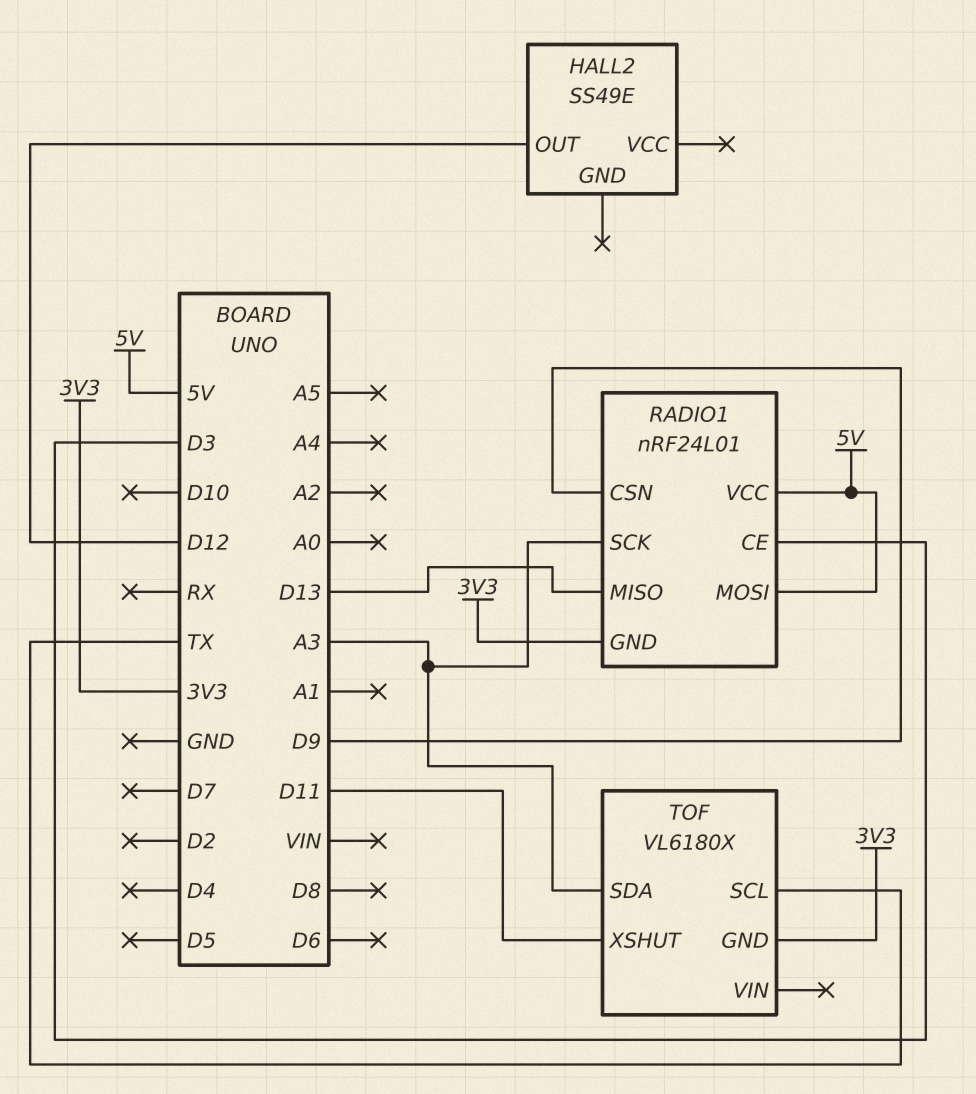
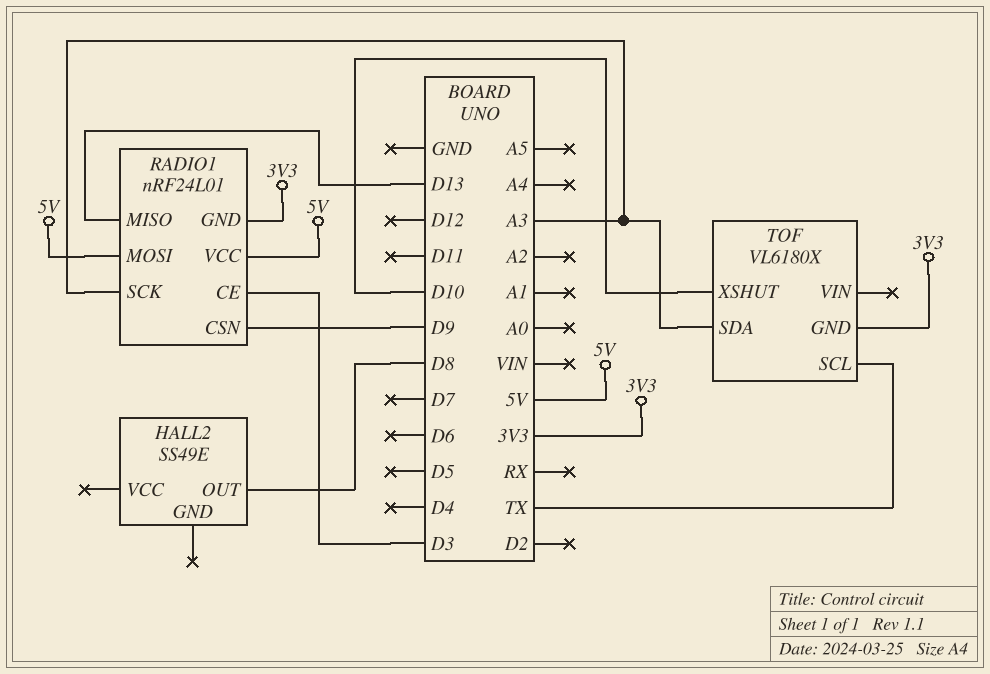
HALL2 pin OUT: D12 -> D8
TOF pin XSHUT: D11 -> D10

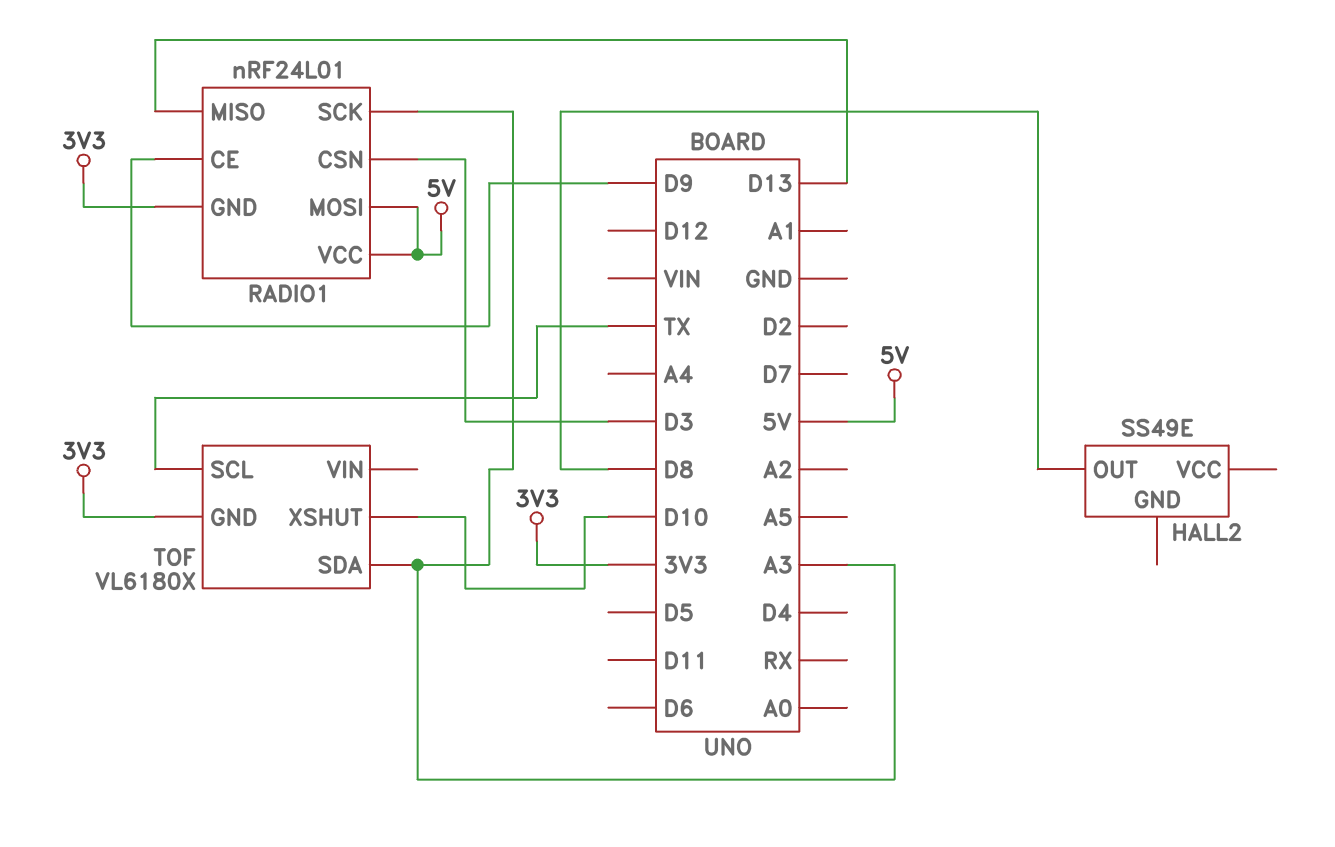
RADIO1 pin CE: D3 -> D9
RADIO1 pin CSN: D9 -> D3

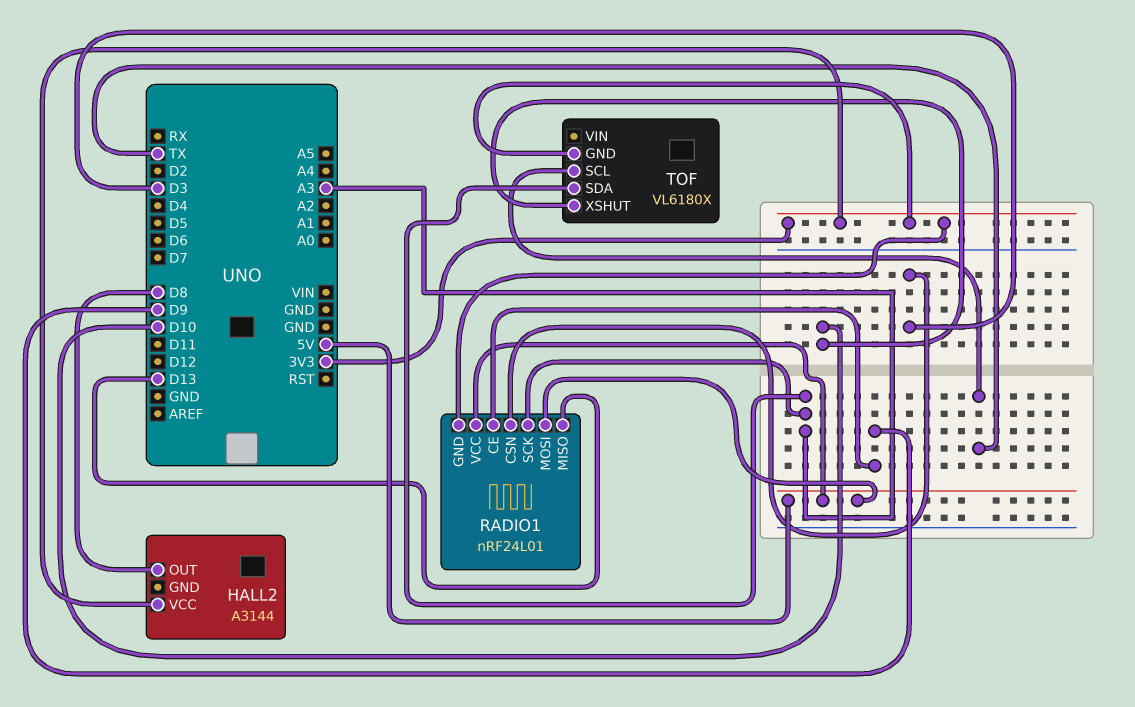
HALL2: SS49E -> A3144
HALL2 pin VCC: none -> 3V3

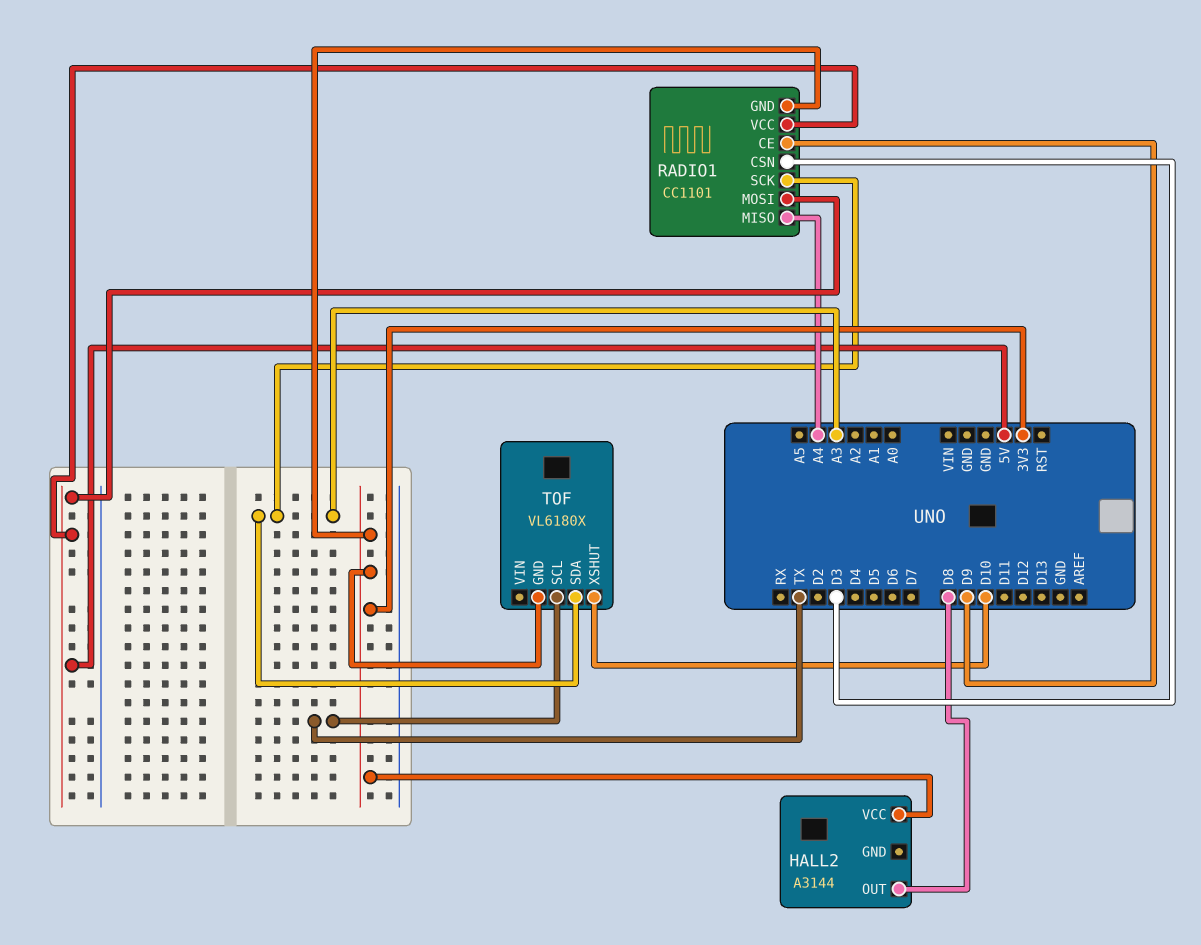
RADIO1: nRF24L01 -> CC1101
RADIO1 pin MISO: D13 -> A4

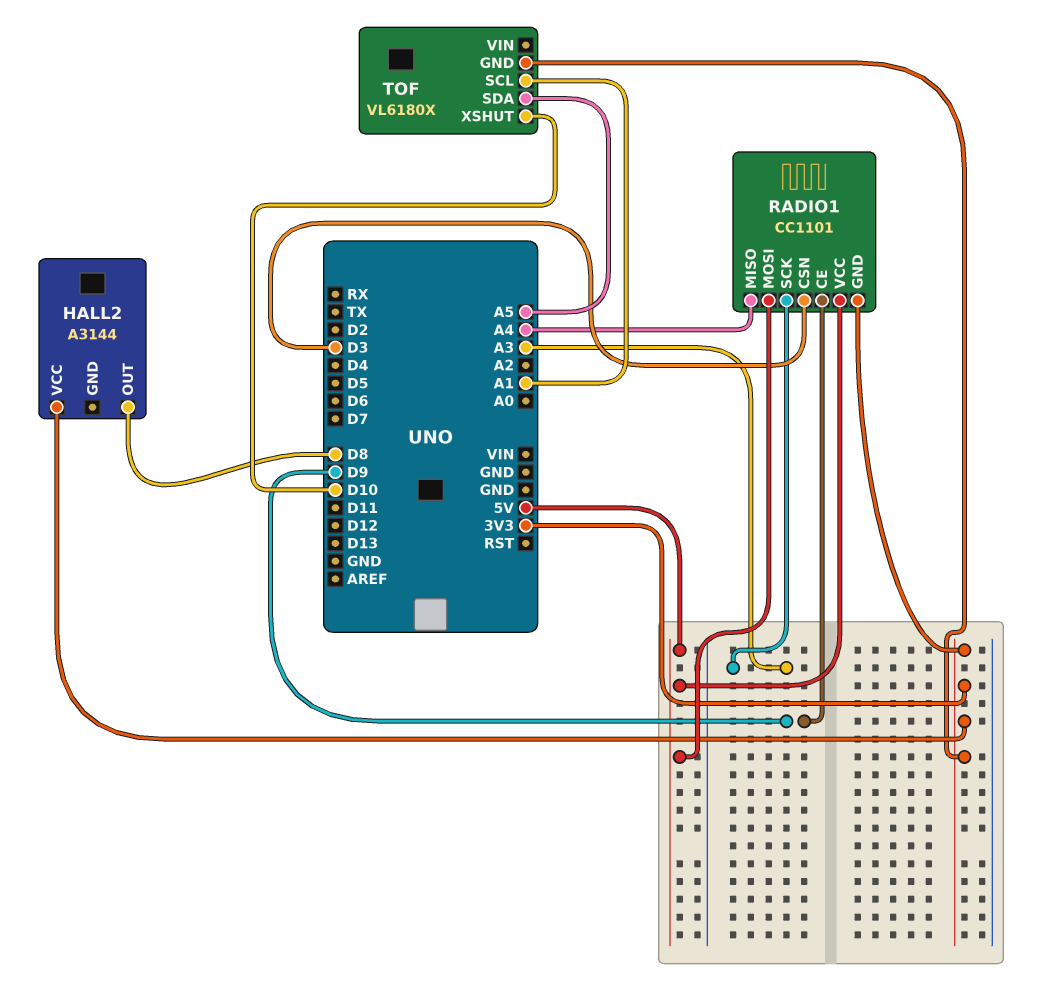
TOF pin SCL: TX -> A1
TOF pin SDA: A3 -> A5

